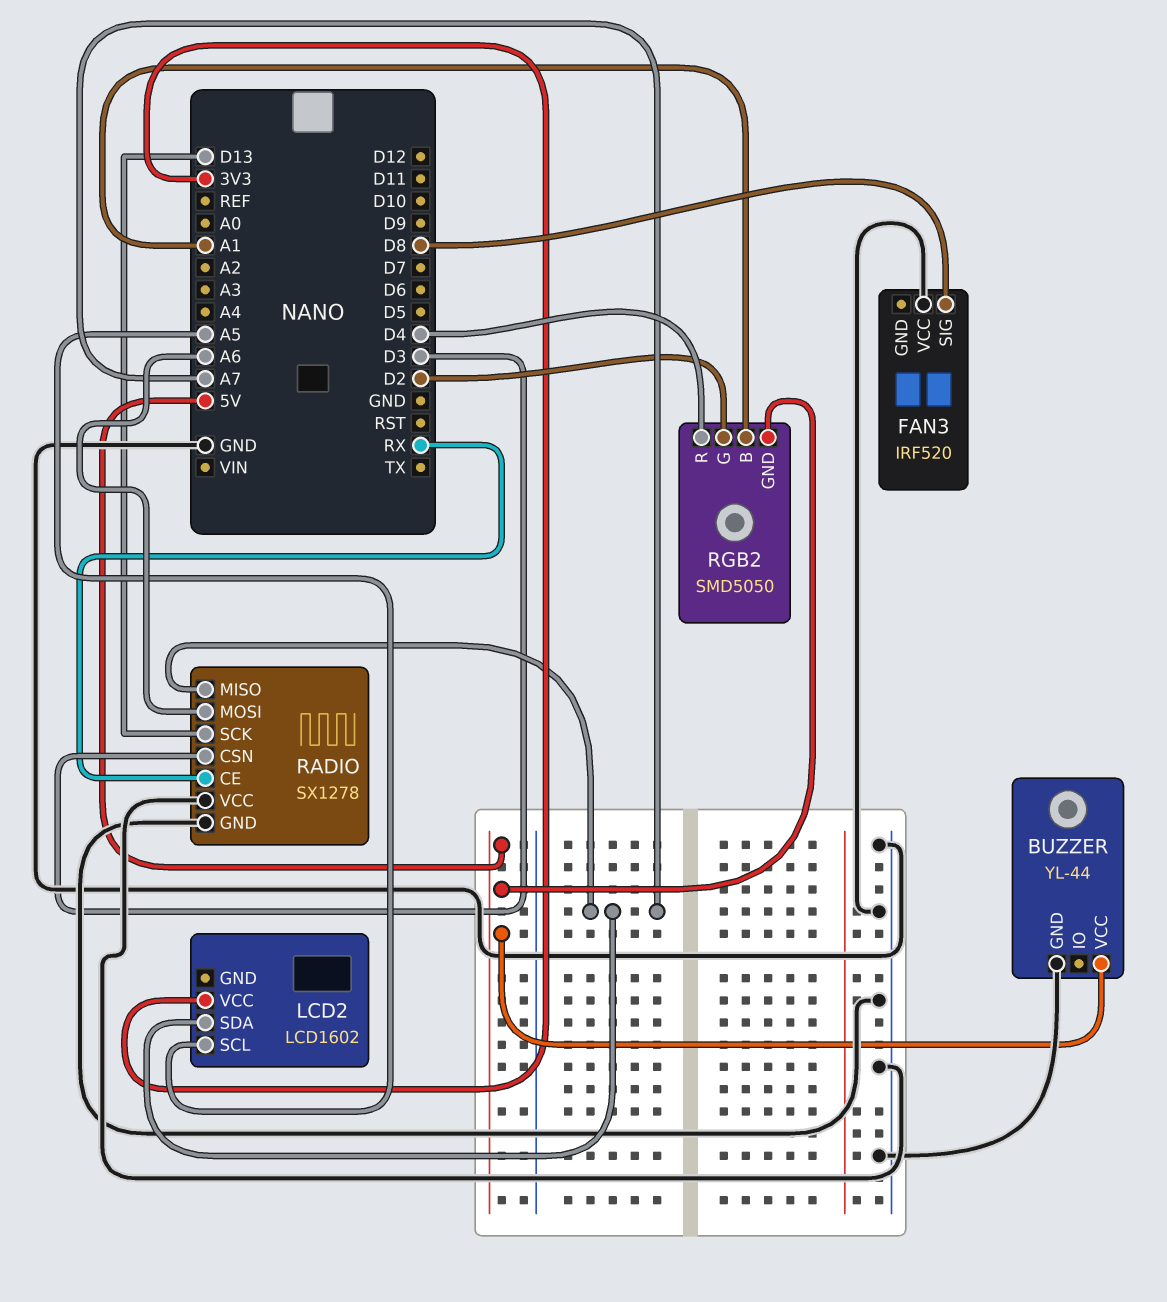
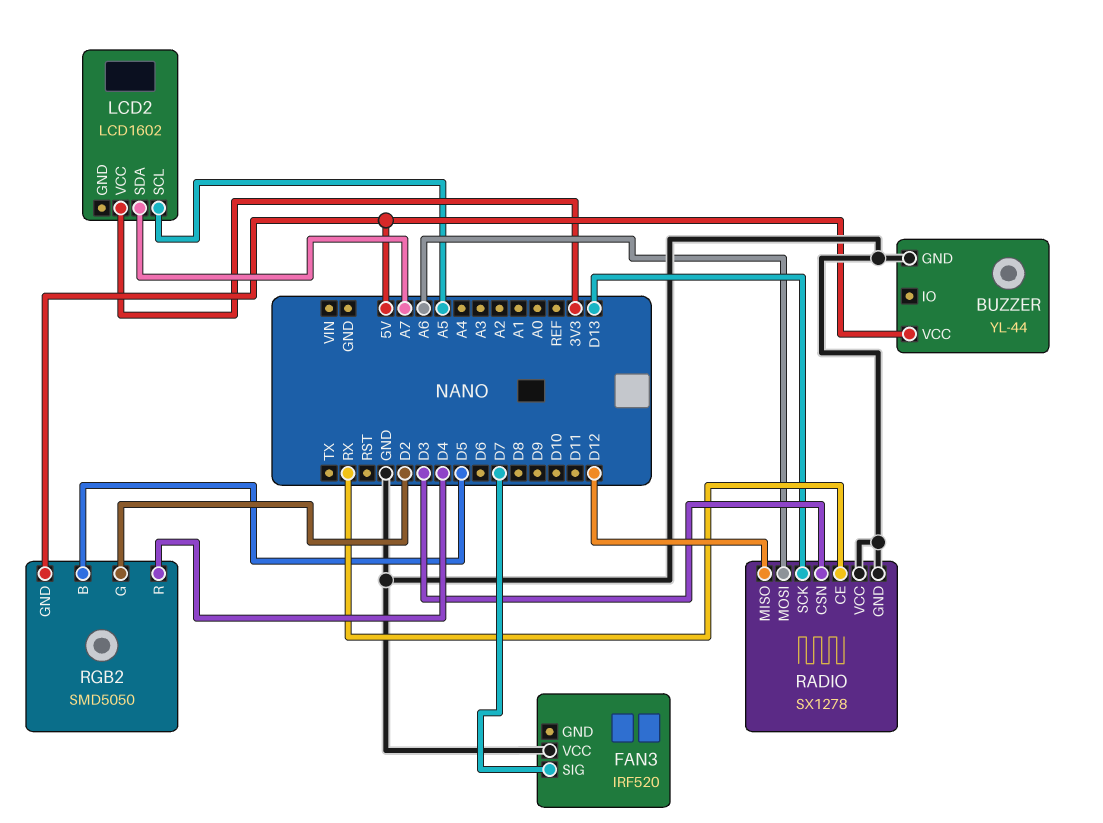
FAN3 pin SIG: D8 -> D7
RADIO pin MISO: A7 -> D12
RGB2 pin B: A1 -> D5

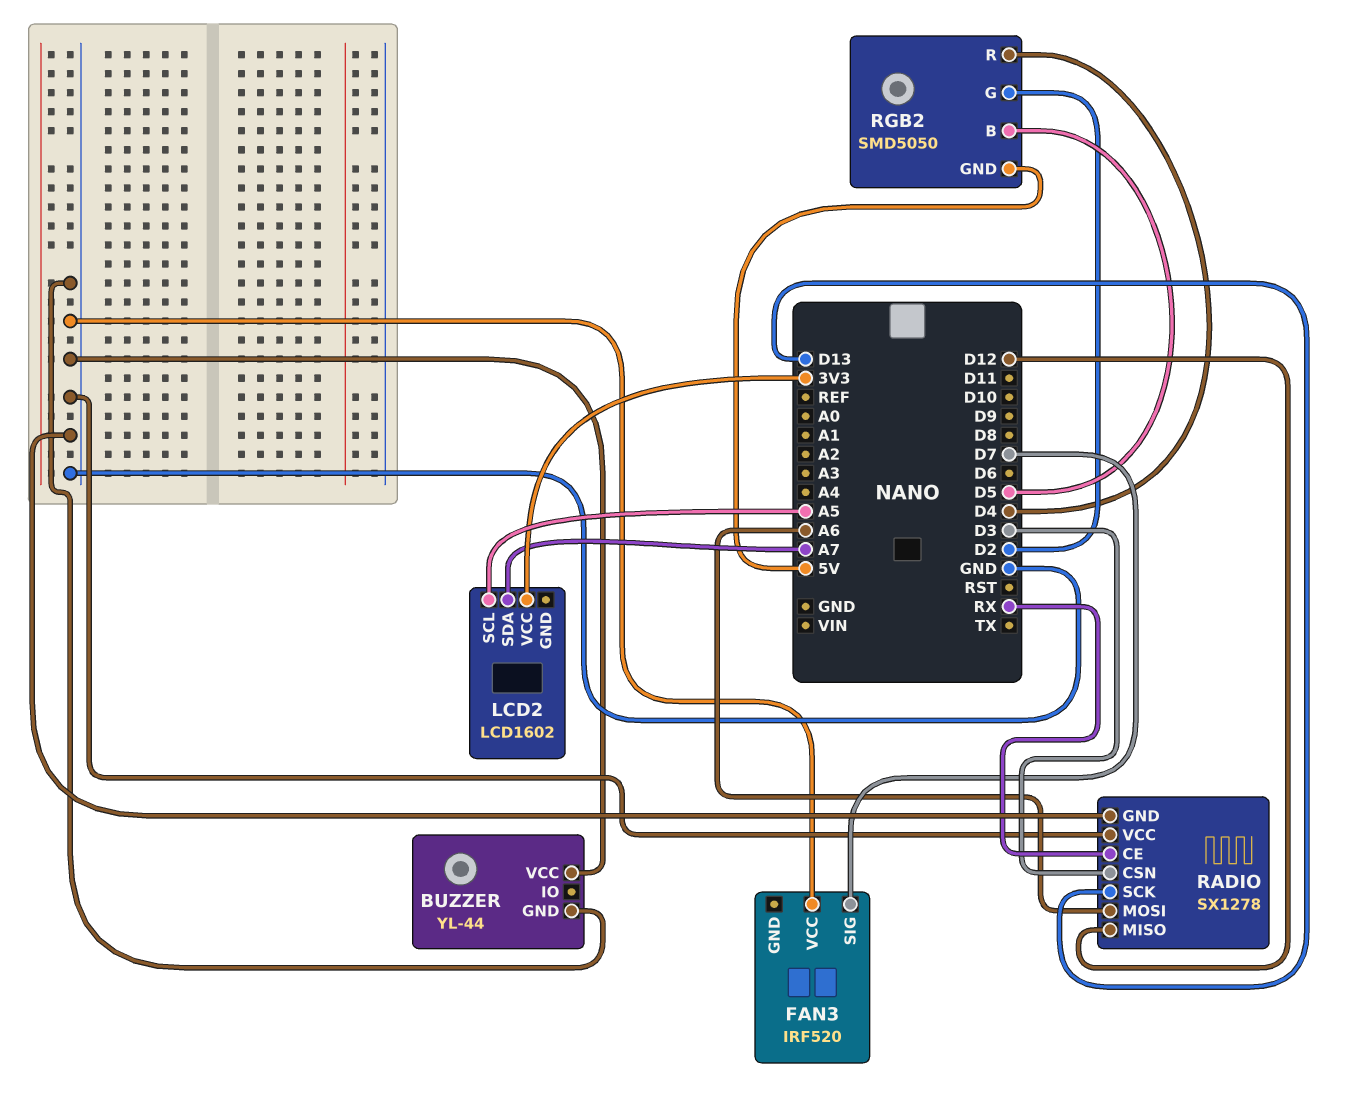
BUZZER pin VCC: 5V -> GND

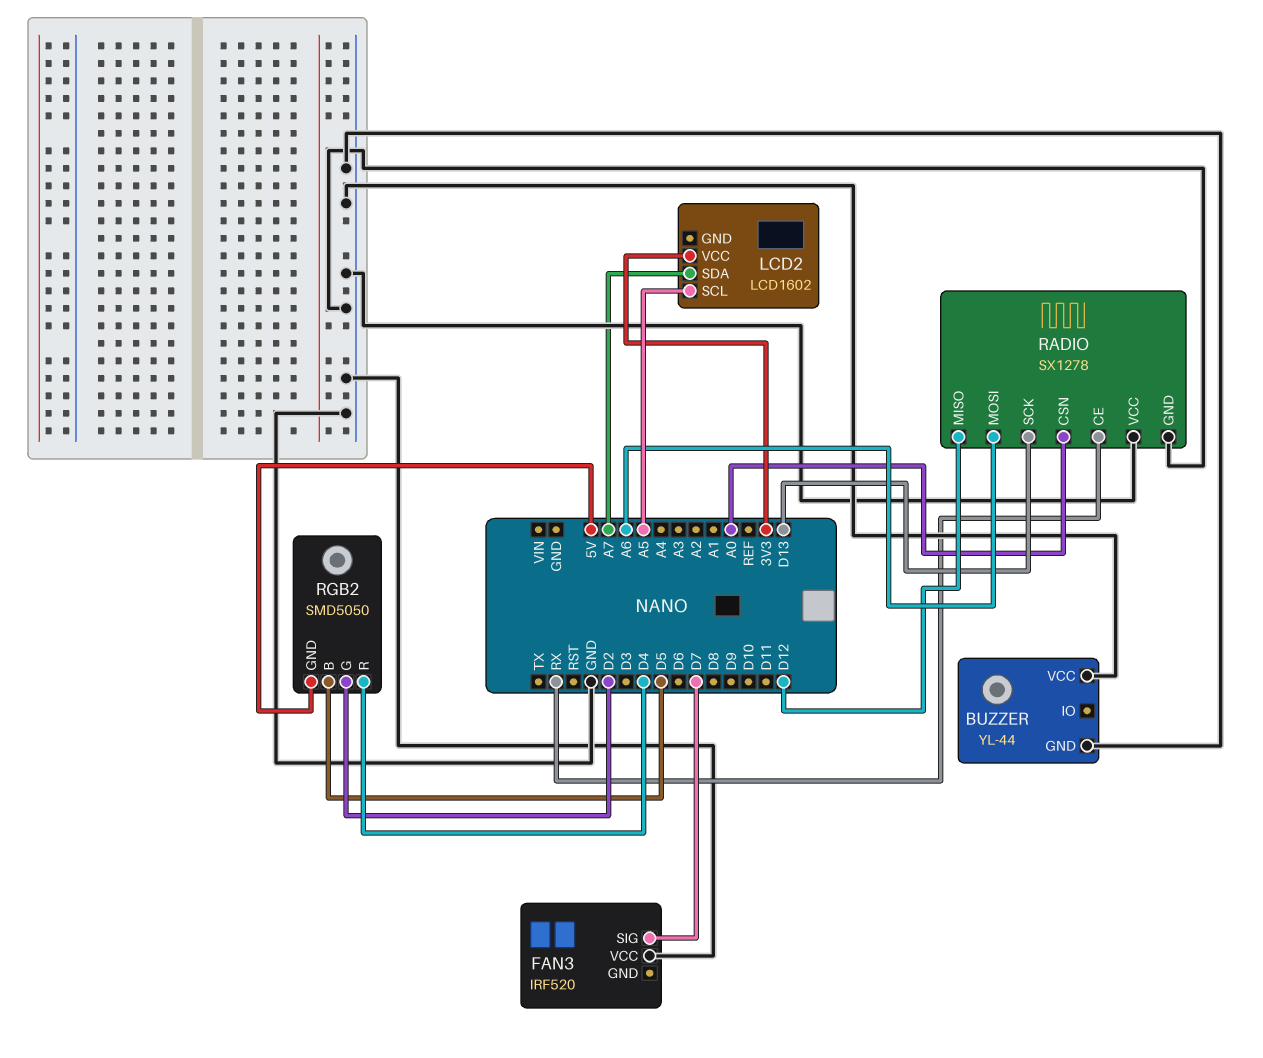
RADIO pin CSN: D3 -> A0

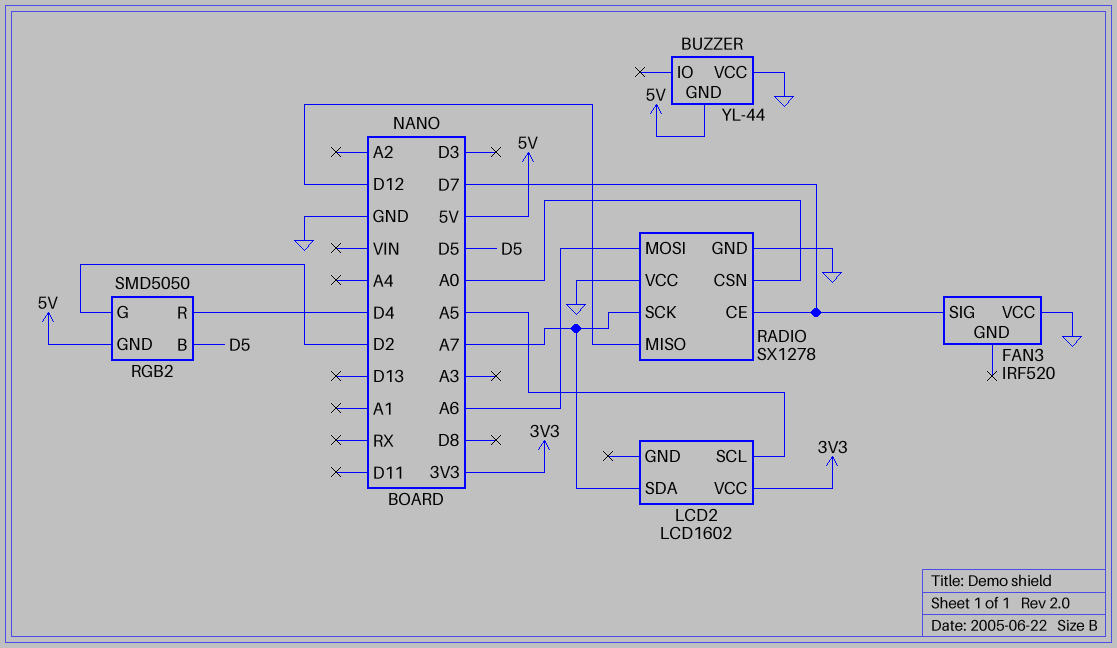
BUZZER pin GND: GND -> 5V
RADIO pin CE: RX -> D7
RADIO pin SCK: D13 -> A7

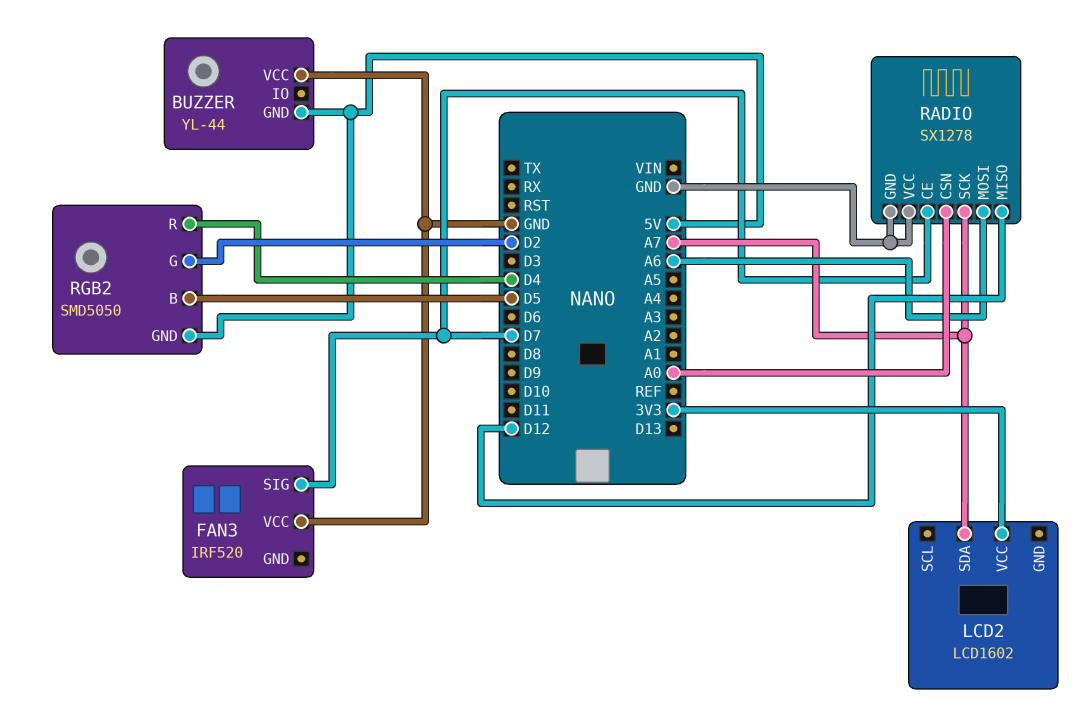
LCD2 pin SCL: A5 -> none

